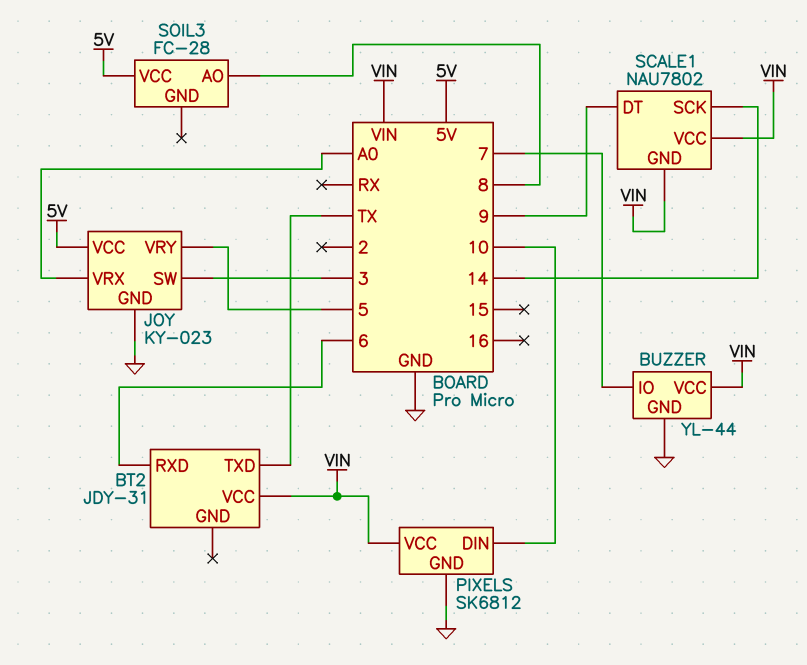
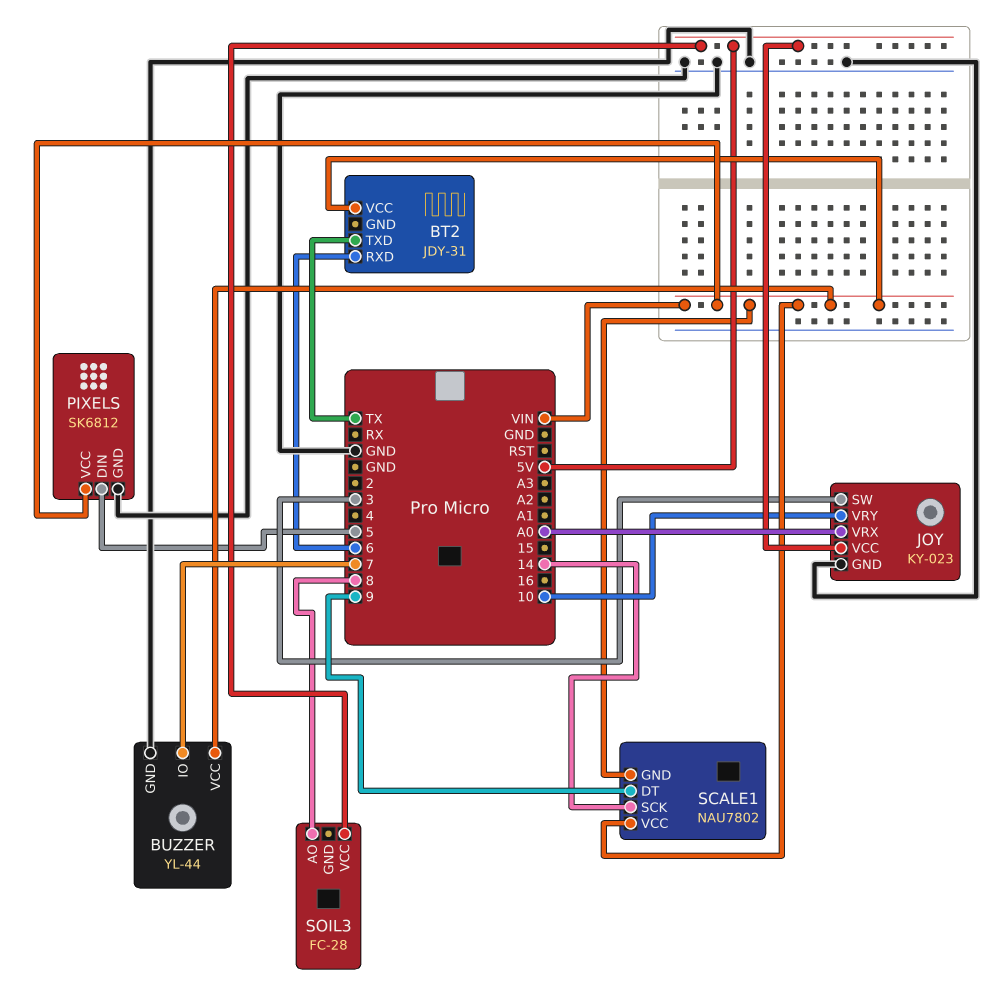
JOY pin VRY: 5 -> 10
PIXELS pin DIN: 10 -> 5

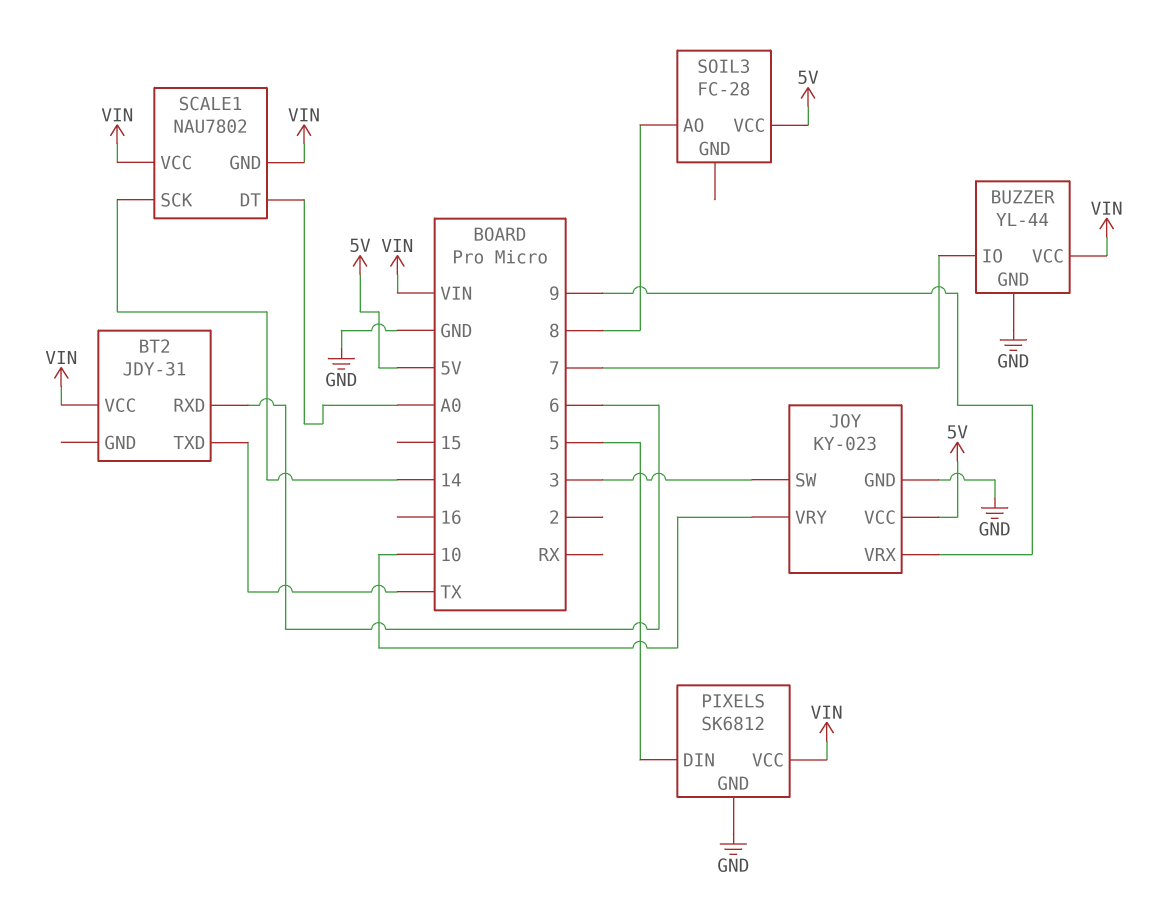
JOY pin VRX: A0 -> 9
SCALE1 pin DT: 9 -> A0

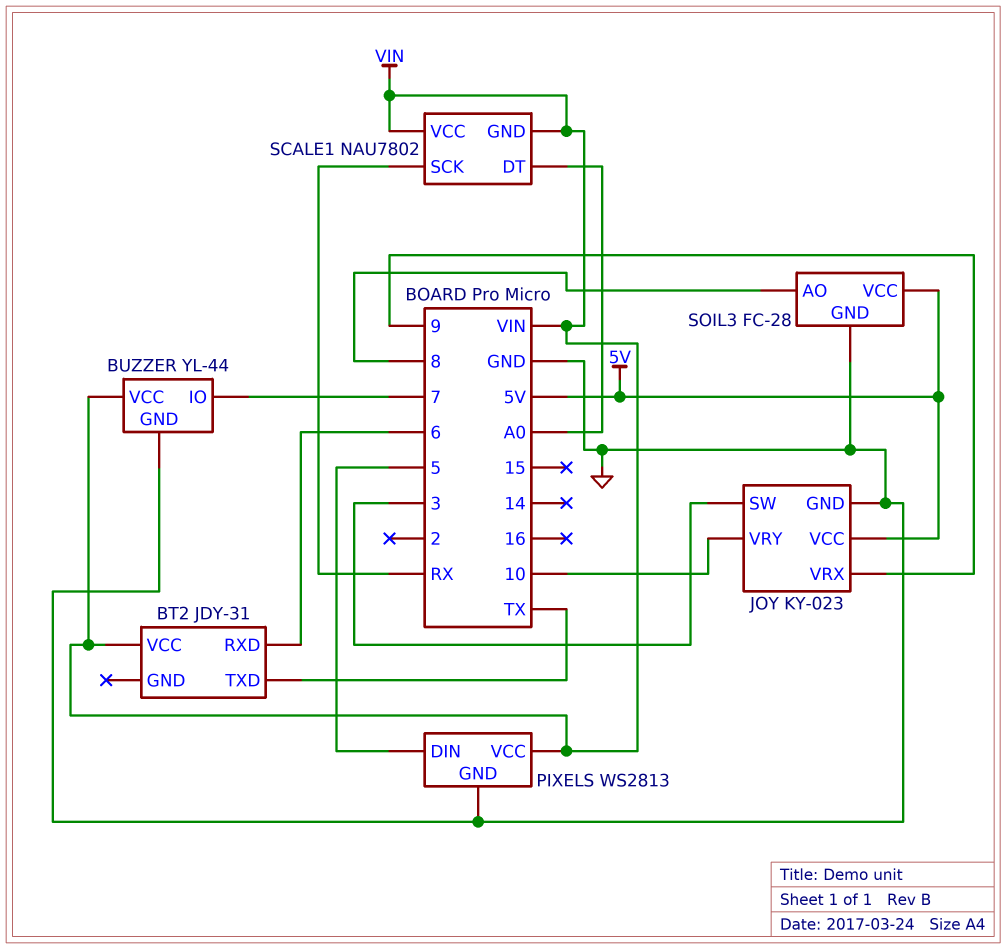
PIXELS: SK6812 -> WS2813
SCALE1 pin SCK: 14 -> RX
SOIL3 pin GND: none -> GND

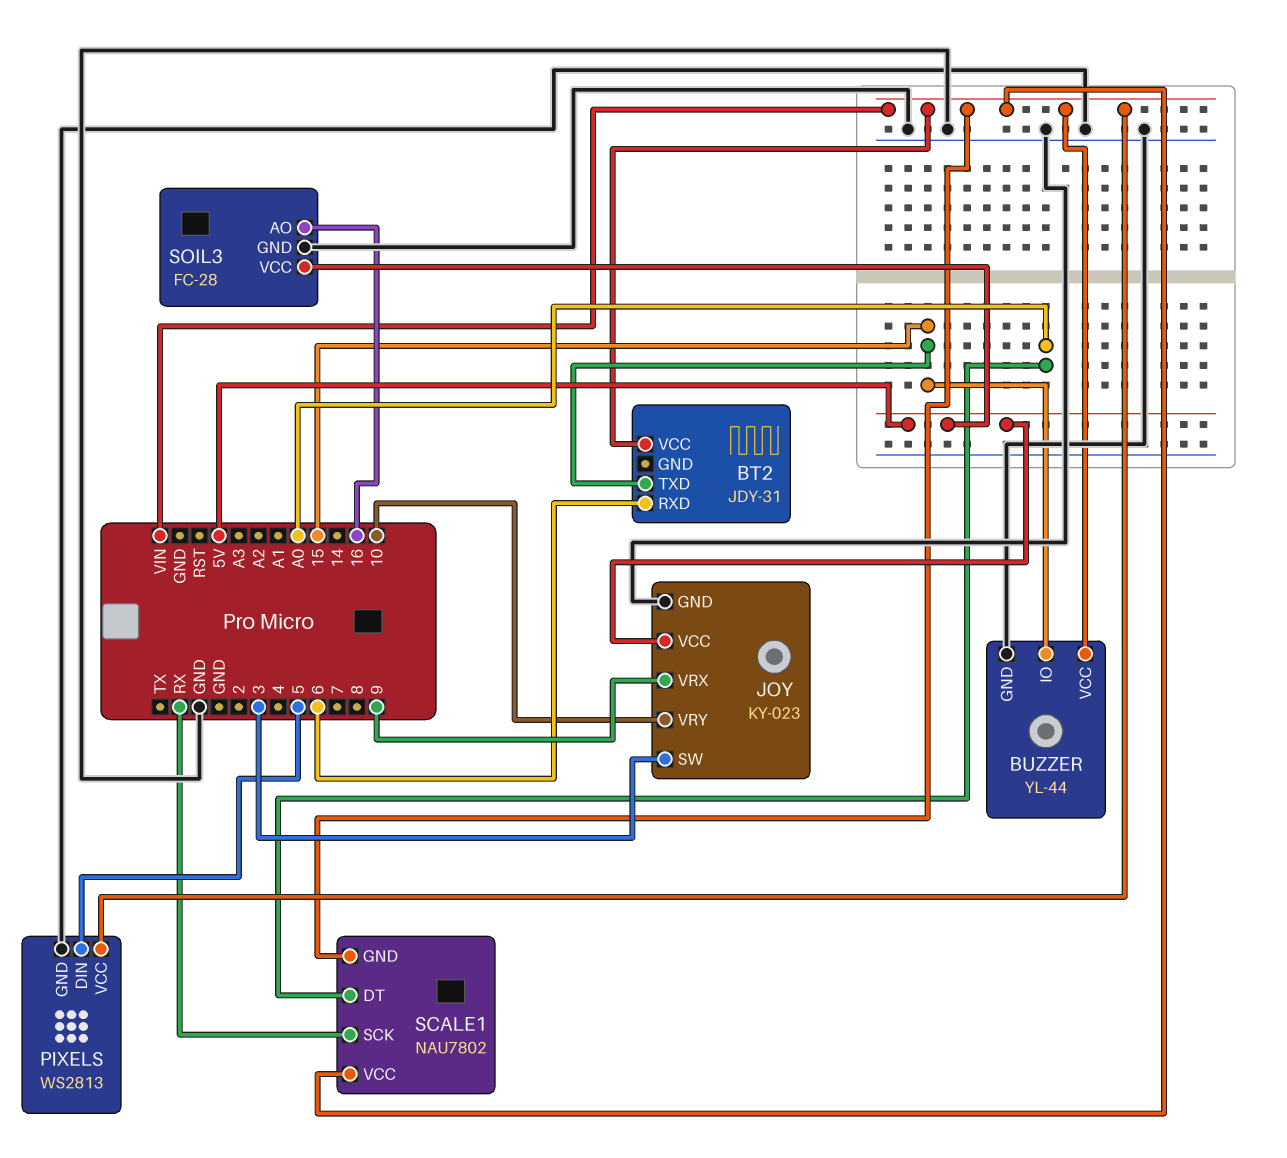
BT2 pin TXD: TX -> 15
BUZZER pin IO: 7 -> 15
SOIL3 pin AO: 8 -> 16

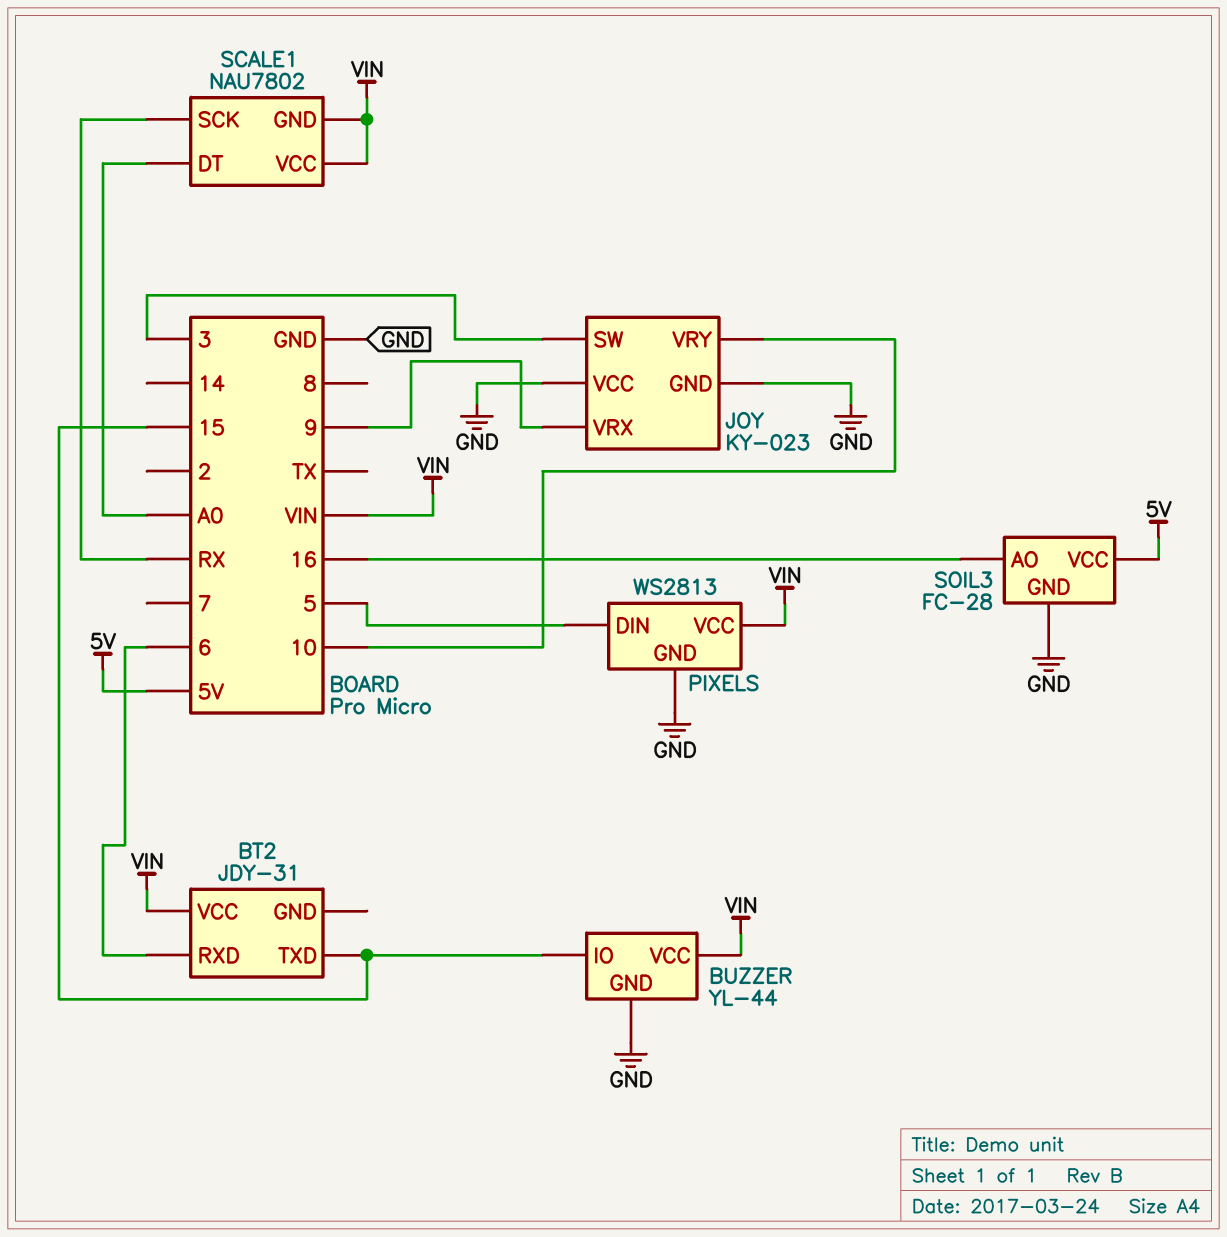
JOY pin VCC: 5V -> GND

